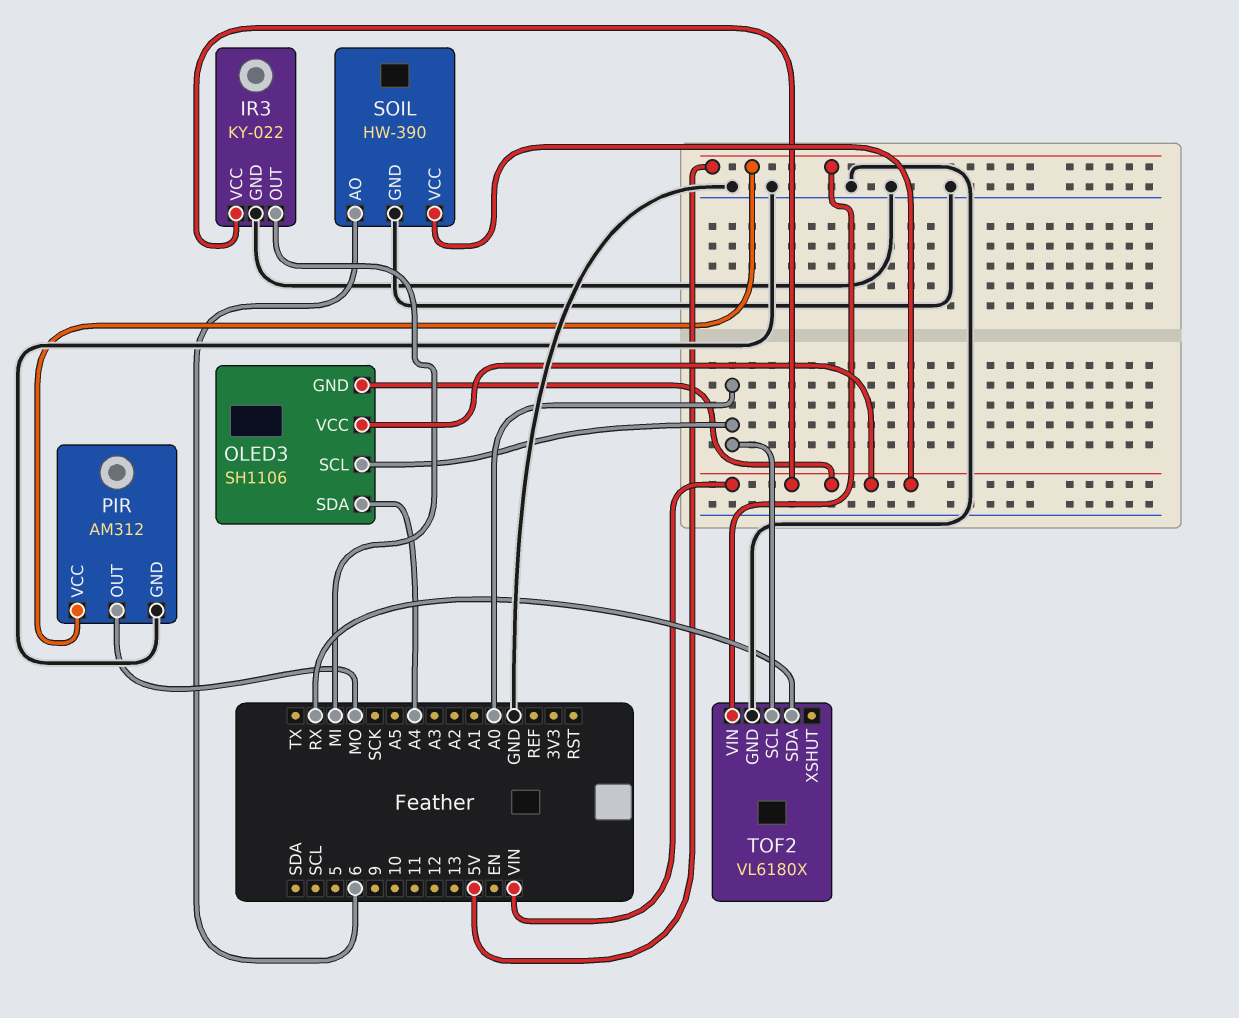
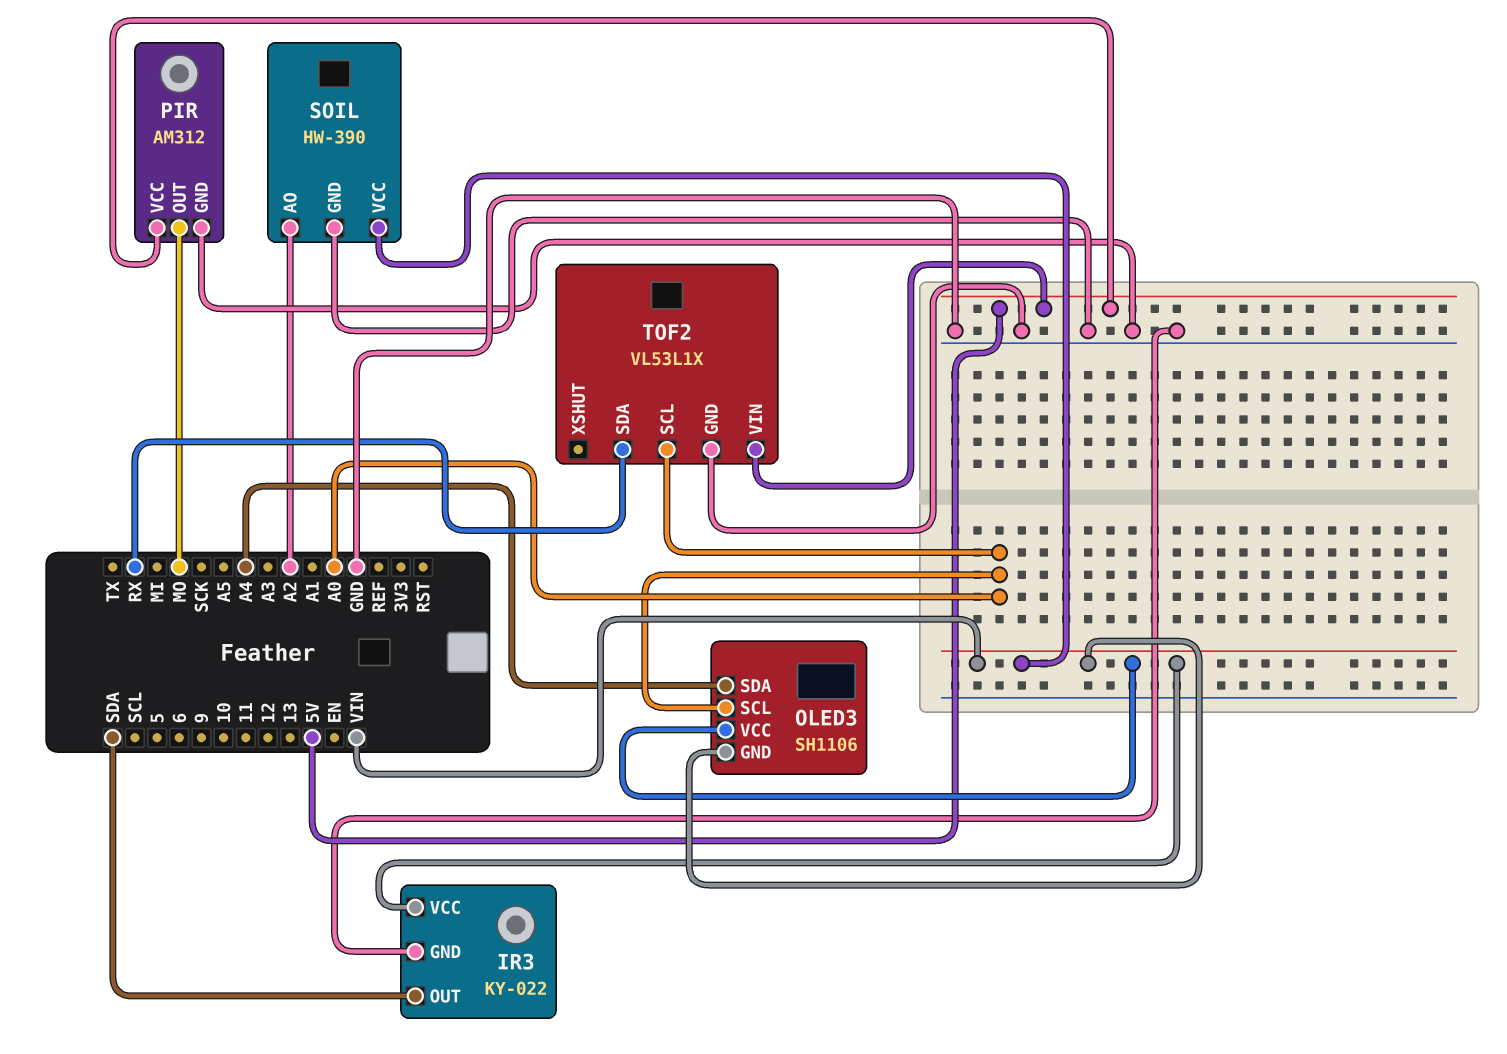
IR3 pin OUT: MI -> SDA
SOIL pin AO: 6 -> A2
TOF2: VL6180X -> VL53L1X

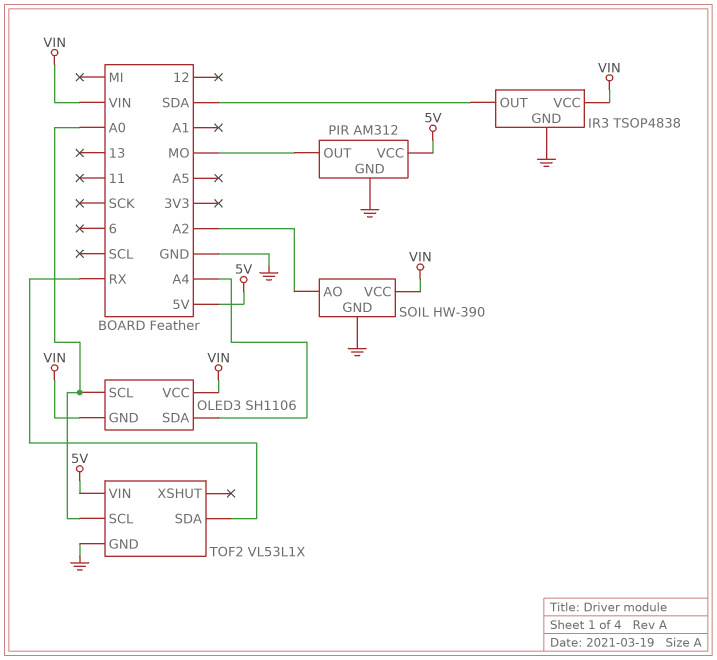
IR3: KY-022 -> TSOP4838

